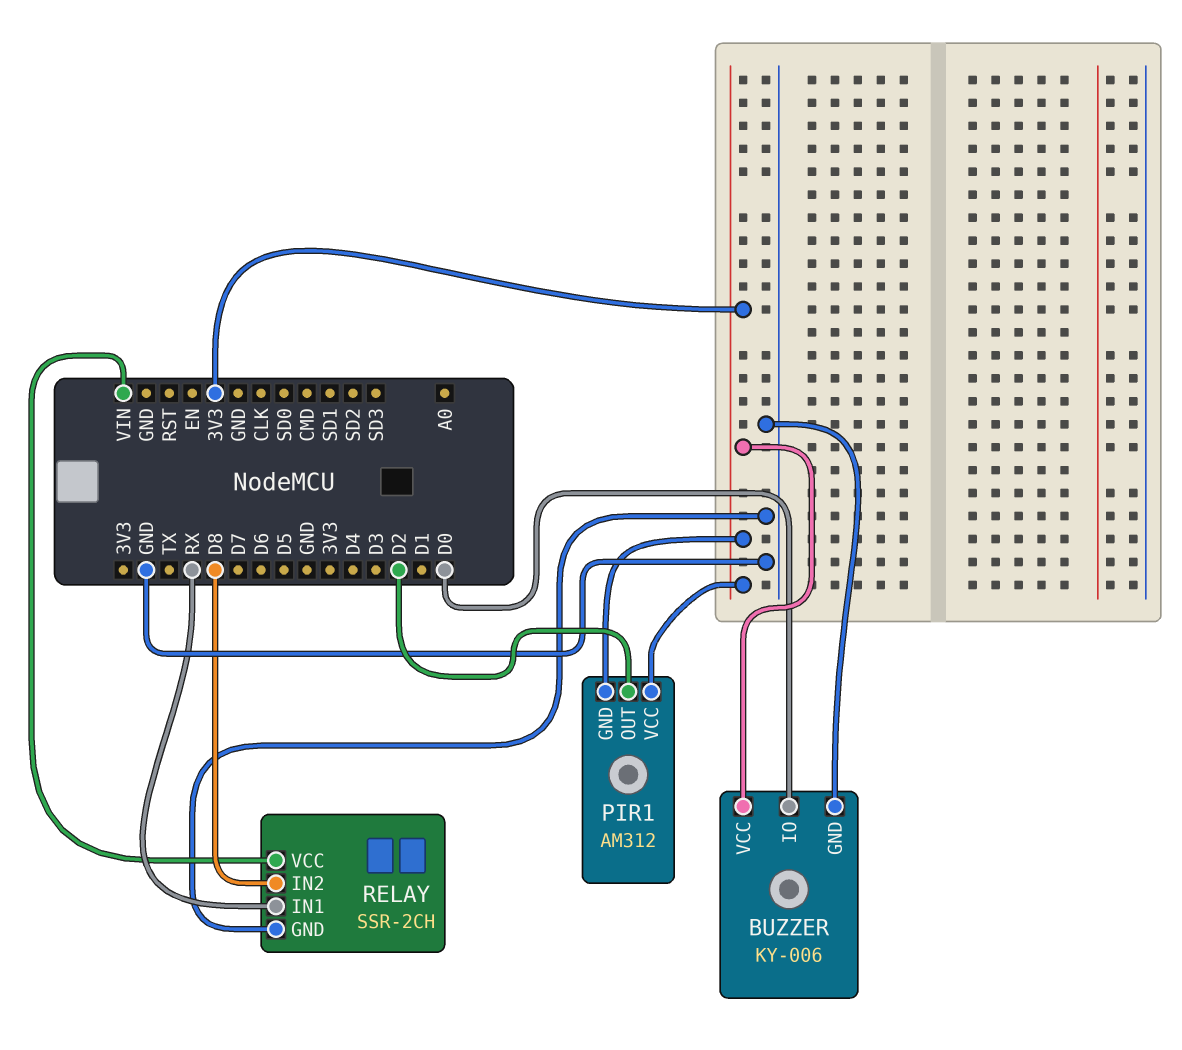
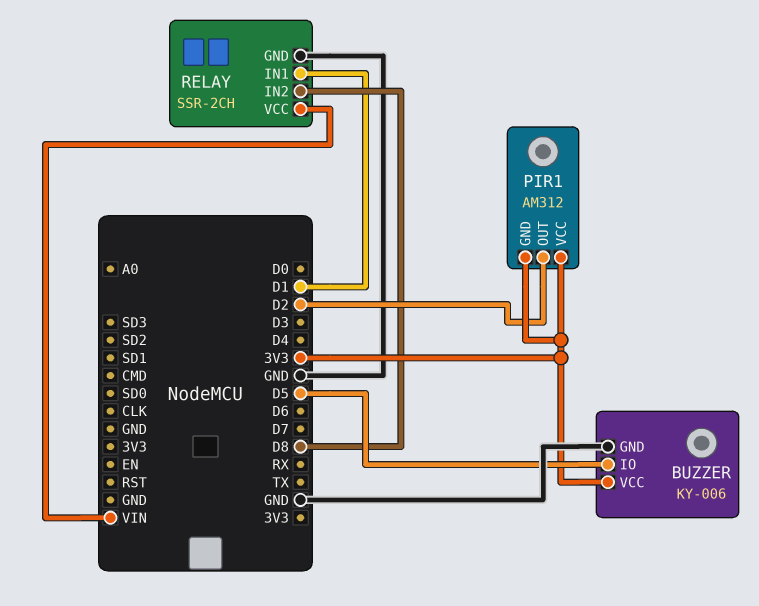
BUZZER pin IO: D0 -> D5
RELAY pin IN1: RX -> D1

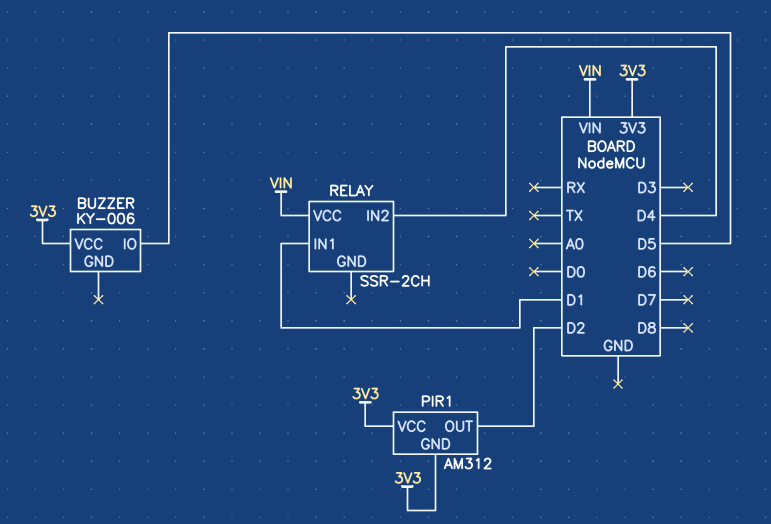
BUZZER pin GND: GND -> none
RELAY pin GND: GND -> none
RELAY pin IN2: D8 -> D4

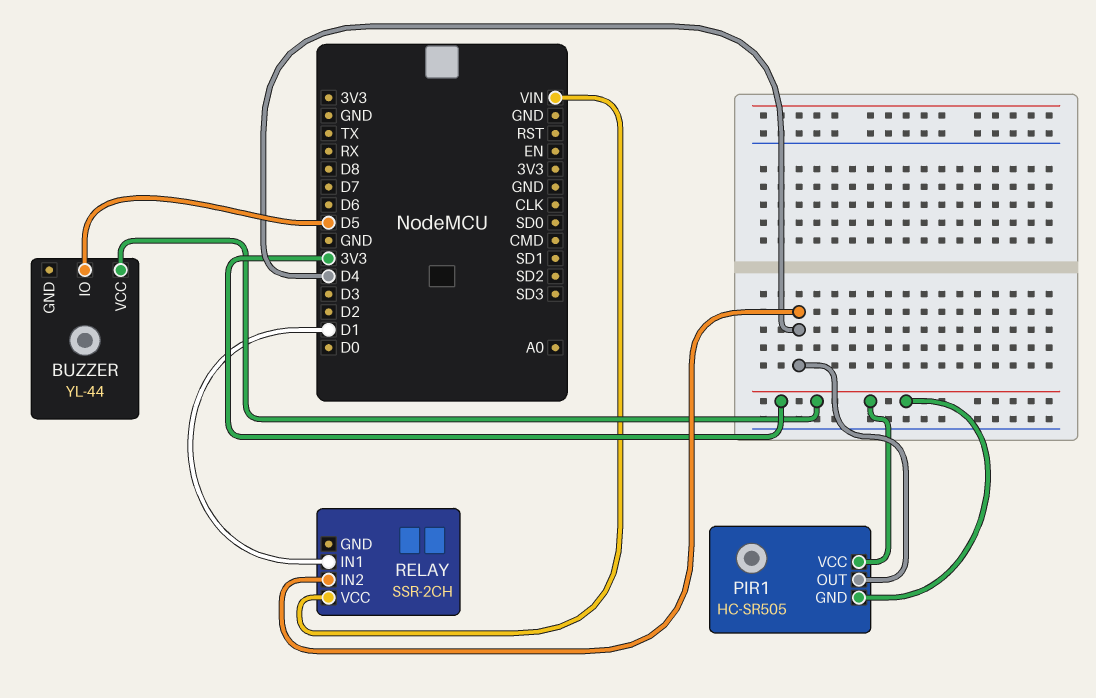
BUZZER: KY-006 -> YL-44
PIR1: AM312 -> HC-SR505
PIR1 pin OUT: D2 -> D4

